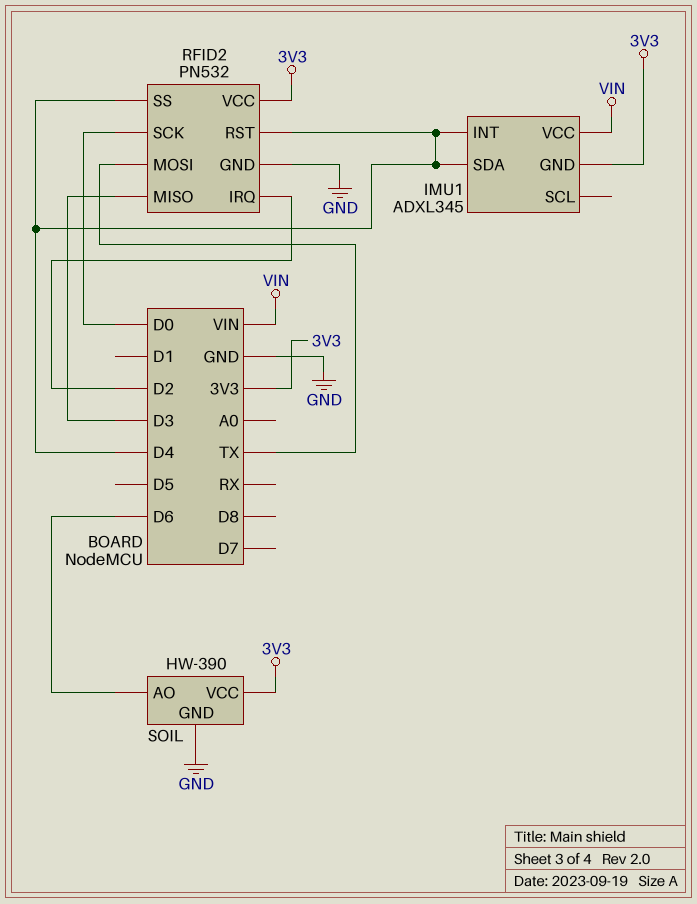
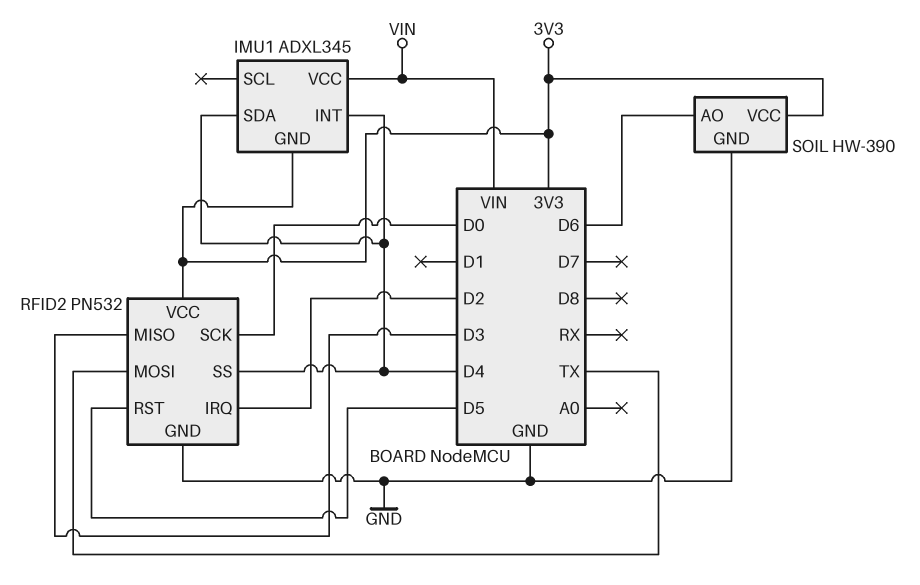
RFID2 pin RST: D4 -> D5

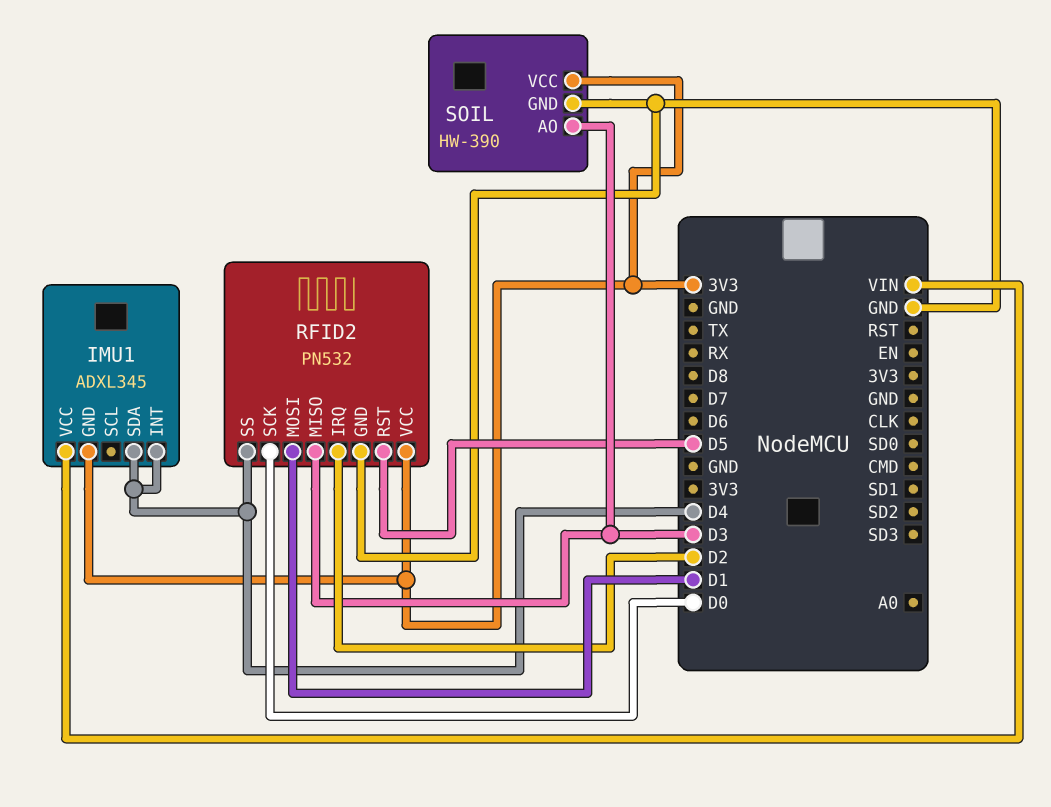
RFID2 pin MOSI: TX -> D1
SOIL pin AO: D6 -> D3

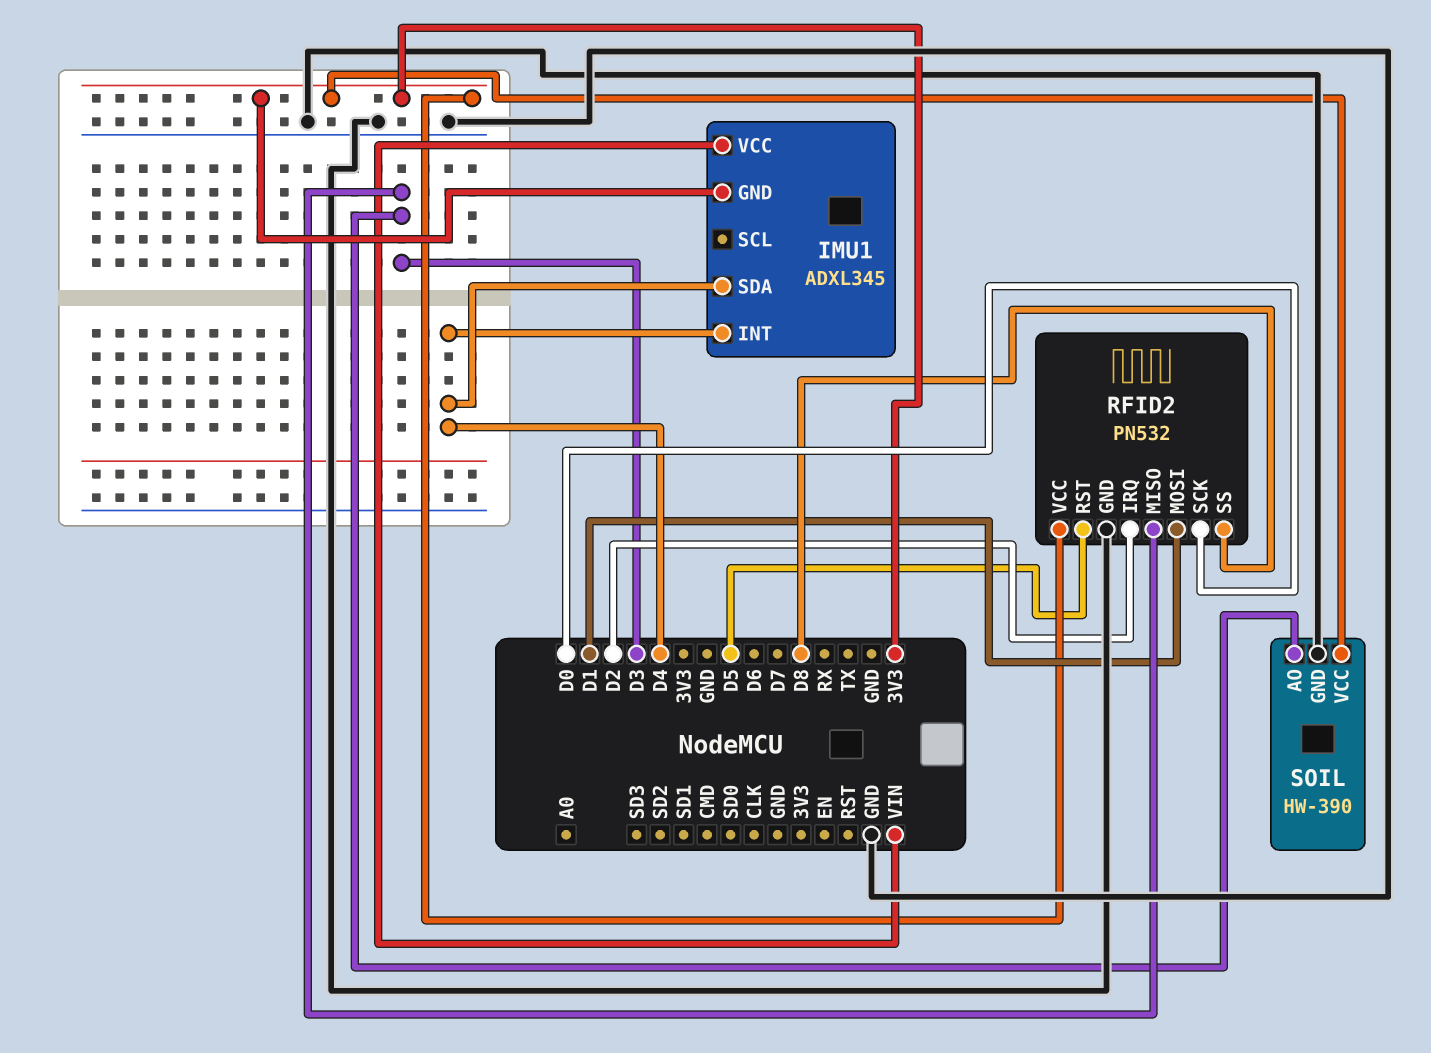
RFID2 pin SS: D4 -> D8

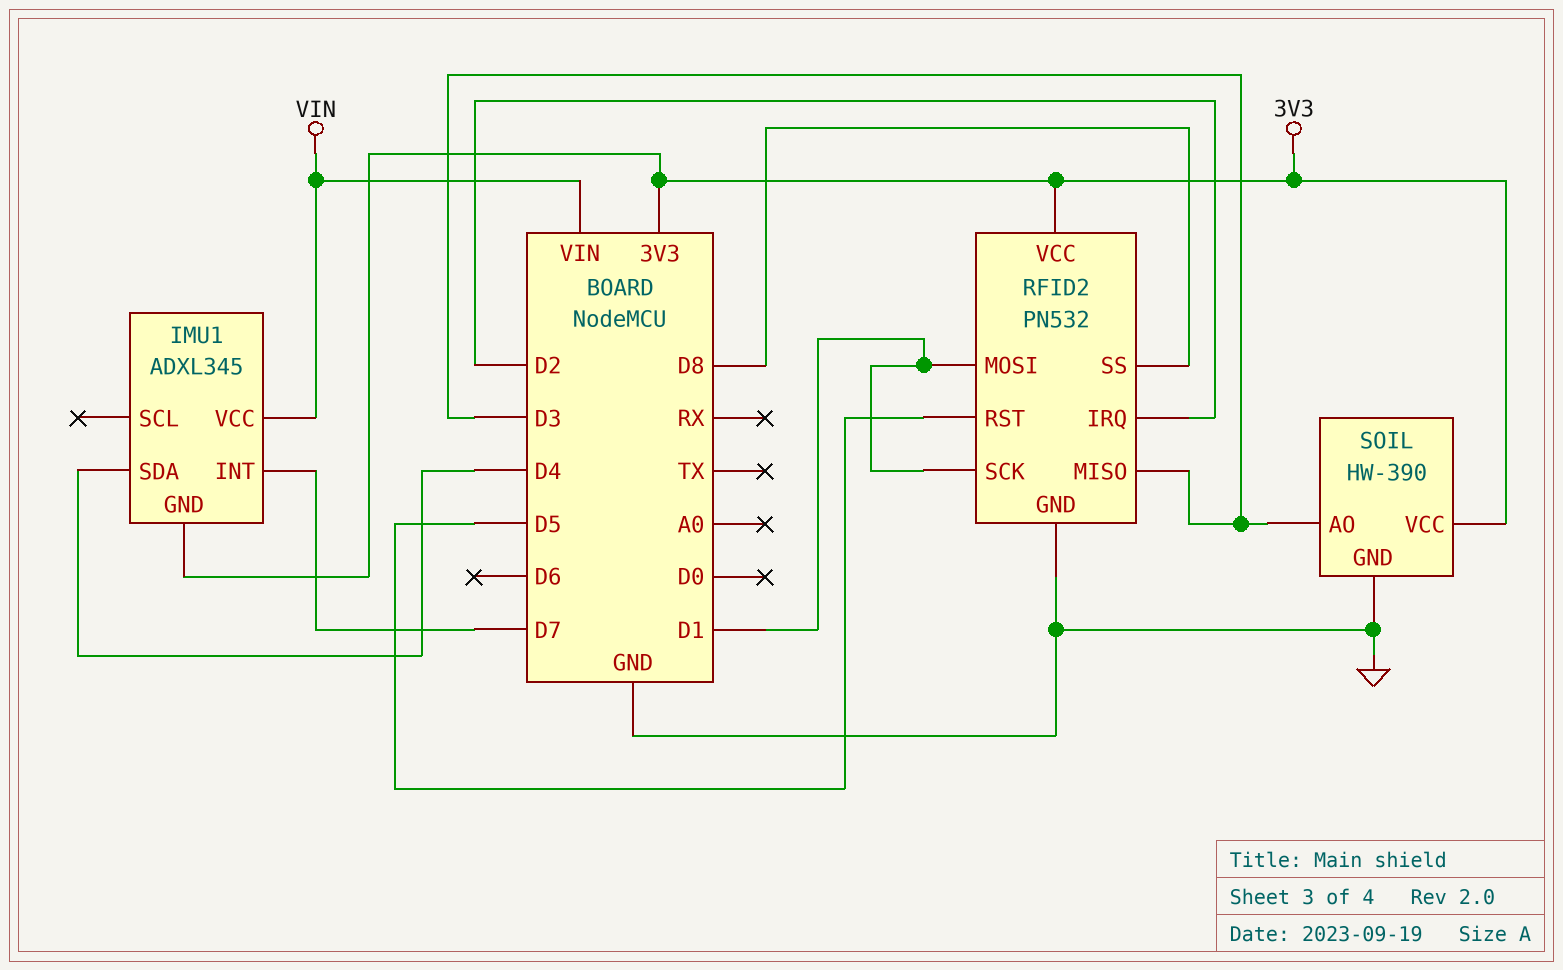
IMU1 pin INT: D4 -> D7
RFID2 pin SCK: D0 -> D1

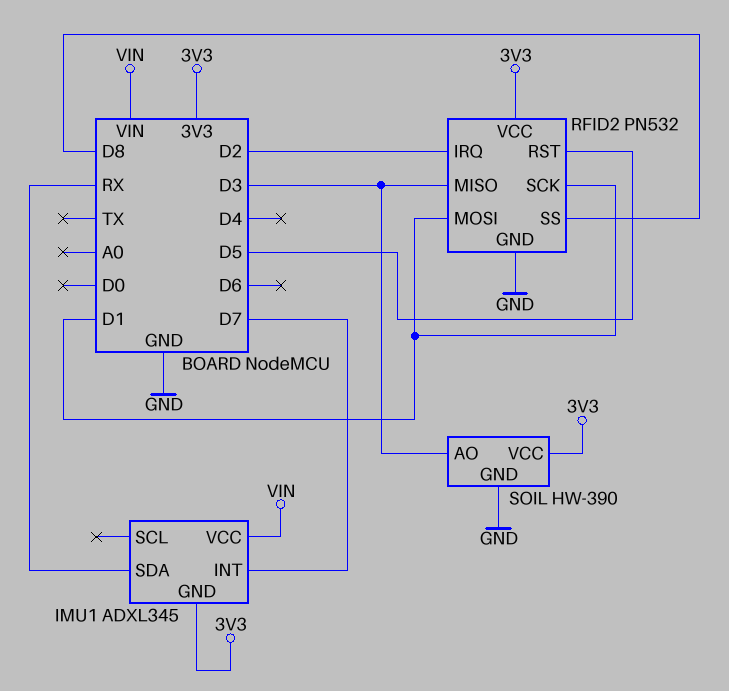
IMU1 pin SDA: D4 -> RX

